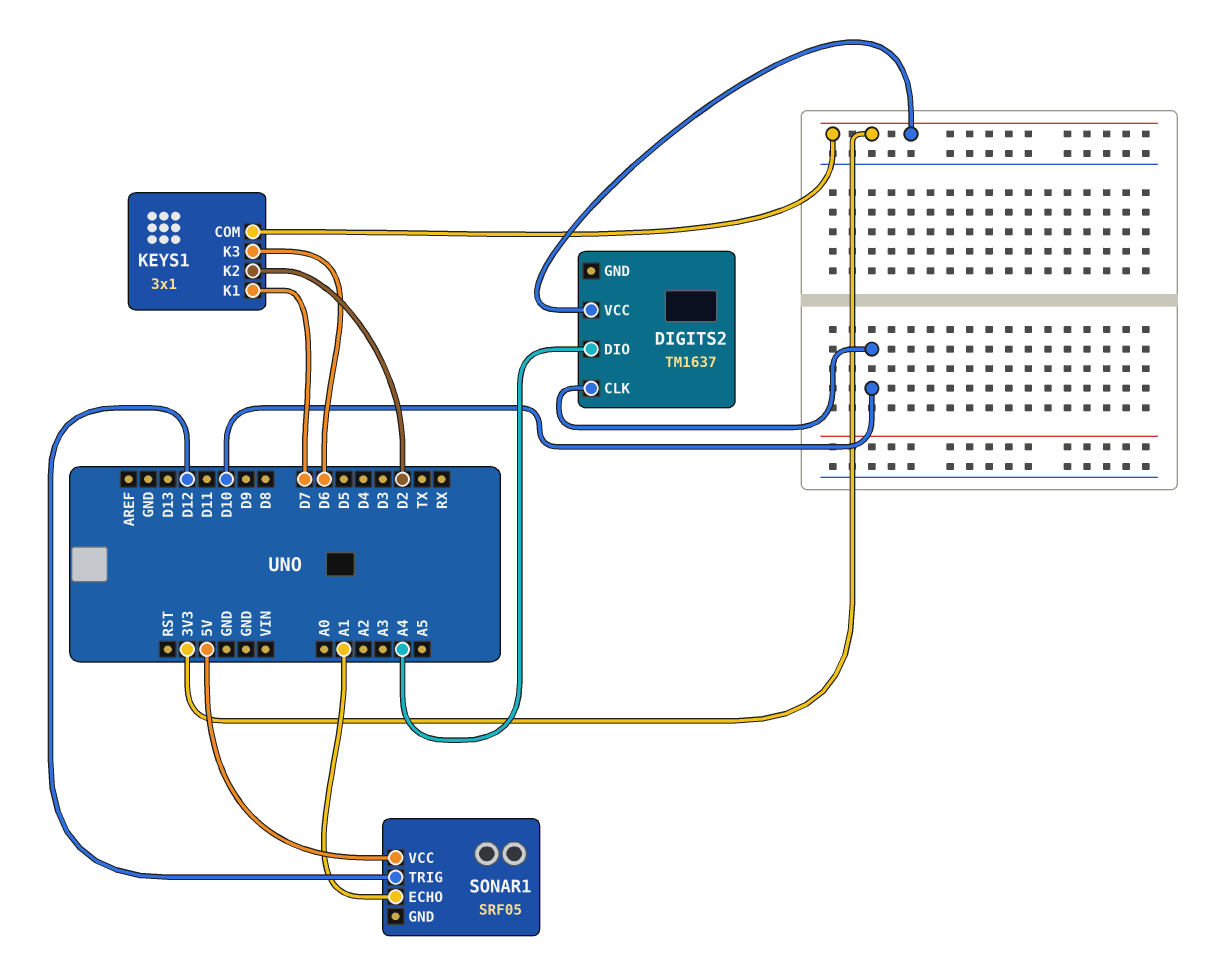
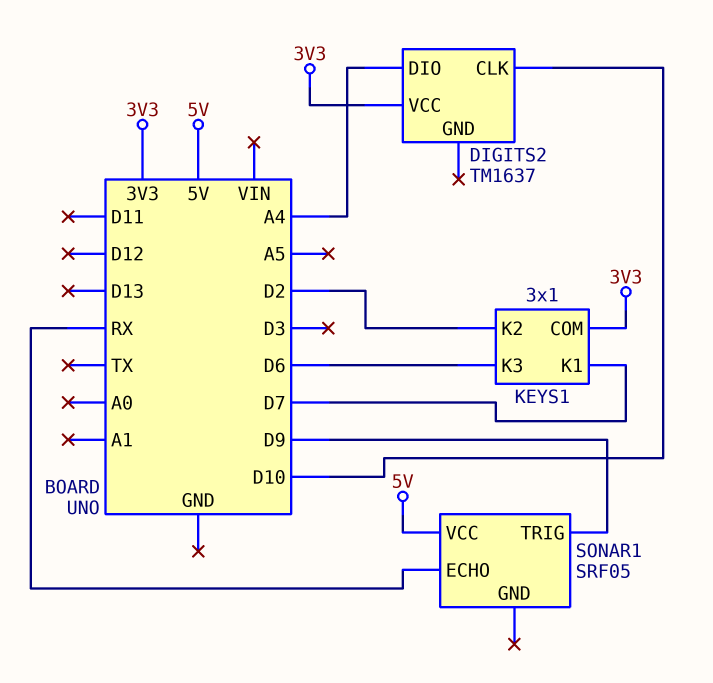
SONAR1 pin ECHO: A1 -> RX
SONAR1 pin TRIG: D12 -> D9

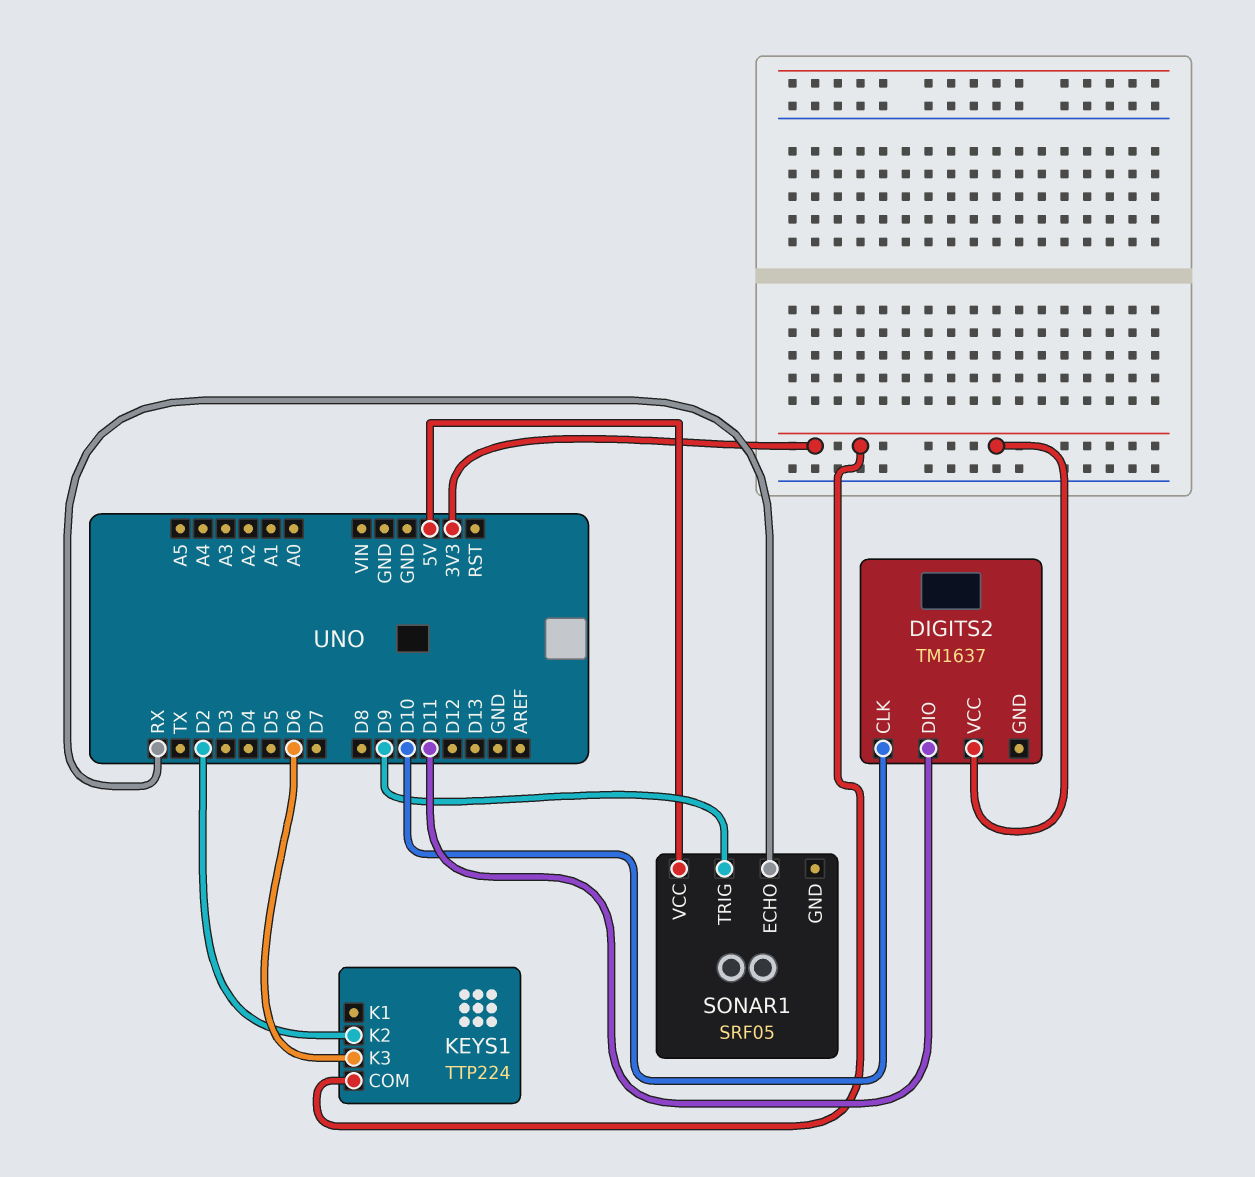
DIGITS2 pin DIO: A4 -> D11
KEYS1: 3x1 -> TTP224
KEYS1 pin K1: D7 -> none

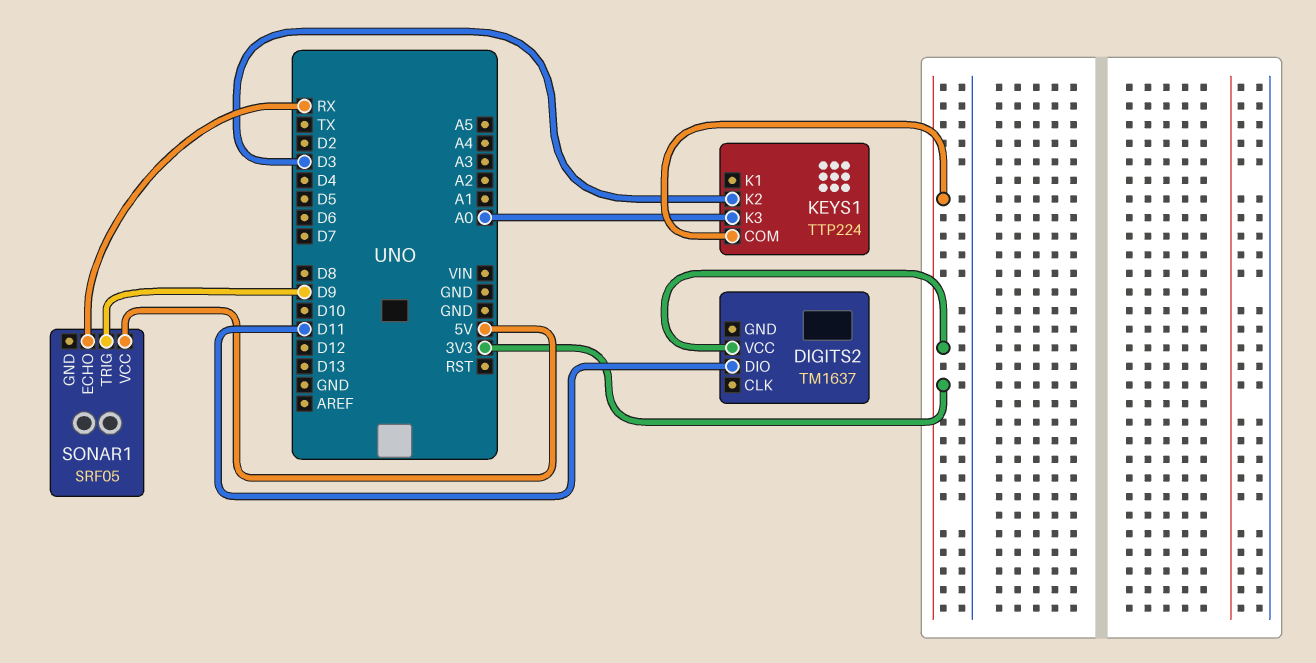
DIGITS2 pin CLK: D10 -> none
KEYS1 pin K2: D2 -> D3
KEYS1 pin K3: D6 -> A0

